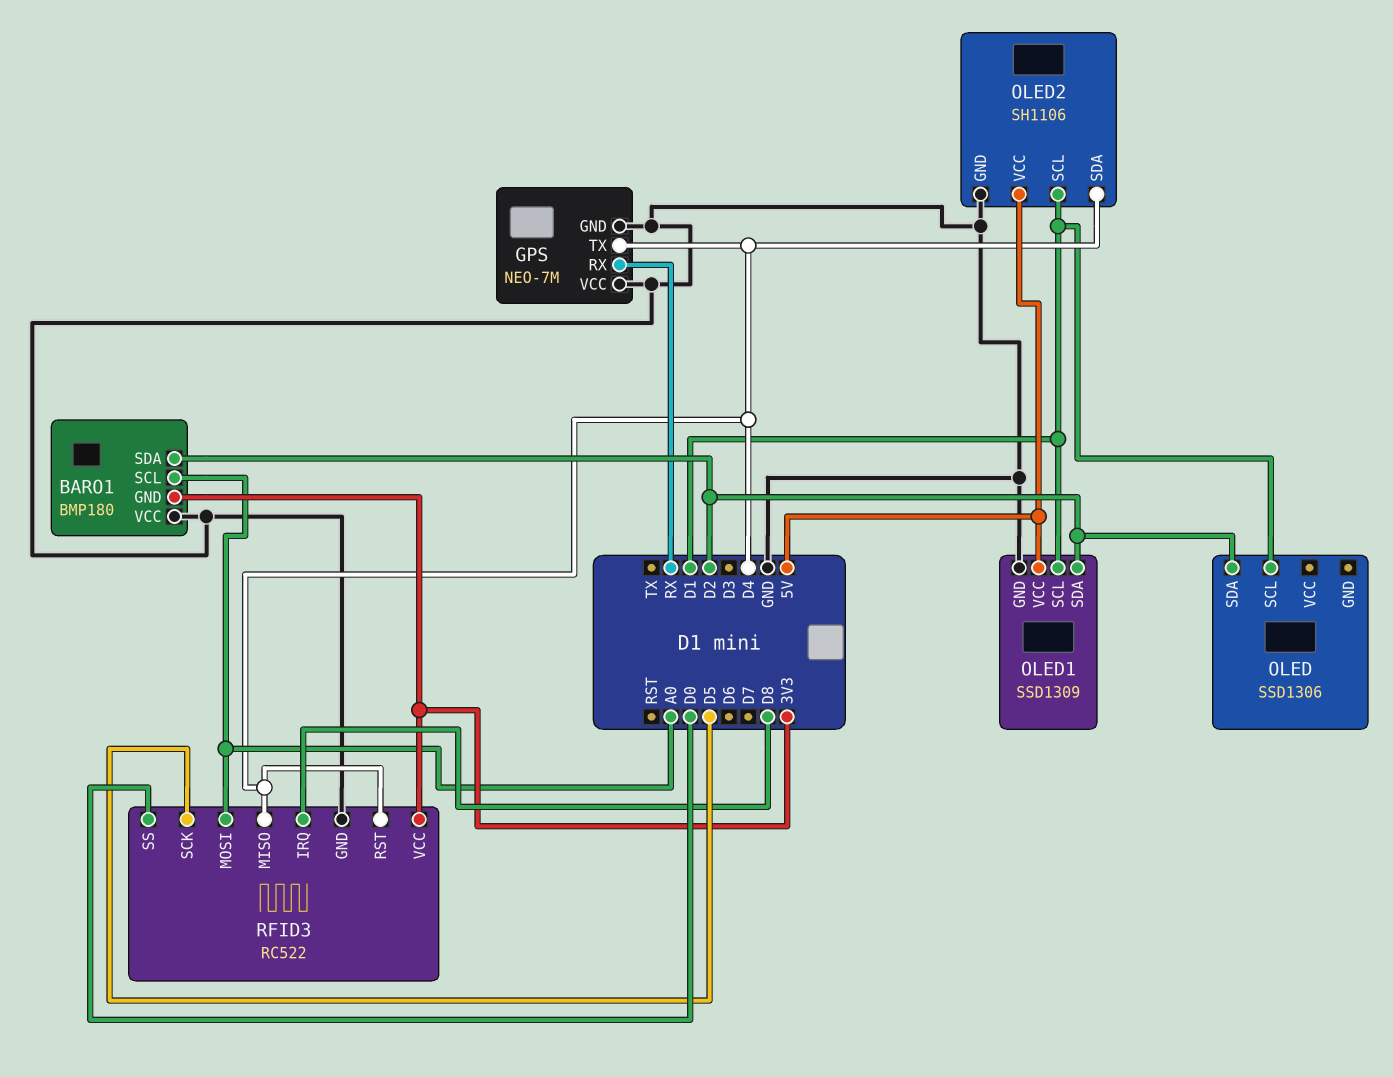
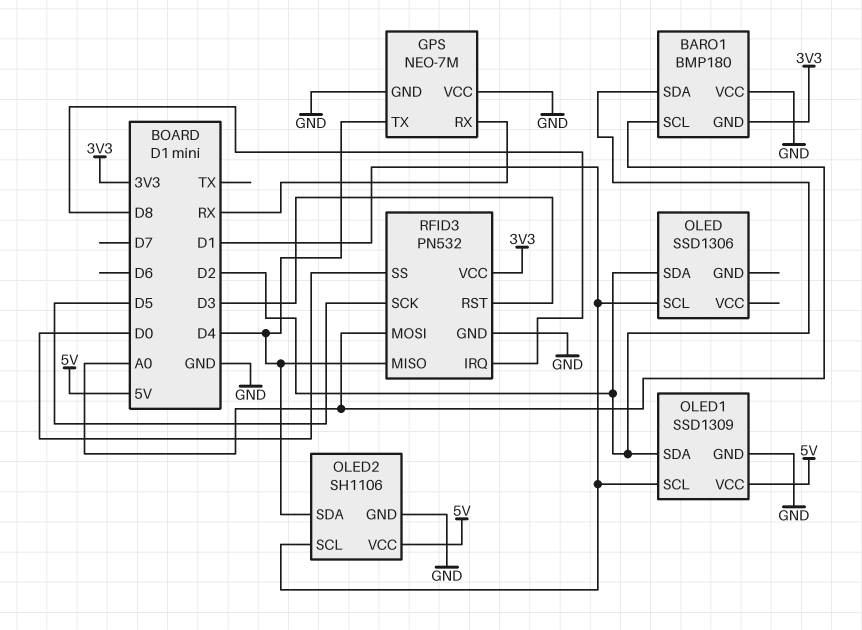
RFID3: RC522 -> PN532
RFID3 pin RST: D4 -> D3

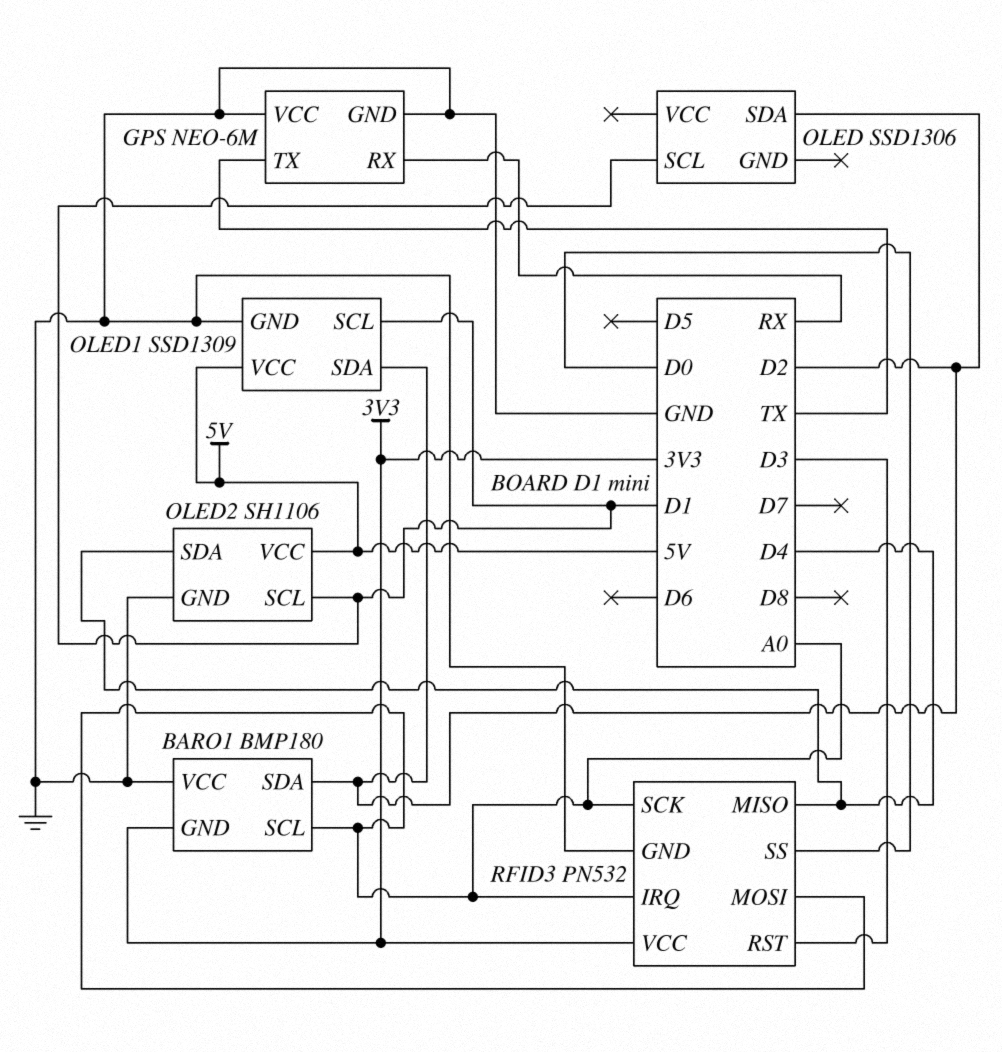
GPS: NEO-7M -> NEO-6M
GPS pin TX: D4 -> TX
RFID3 pin IRQ: D8 -> A0
RFID3 pin SCK: D5 -> A0

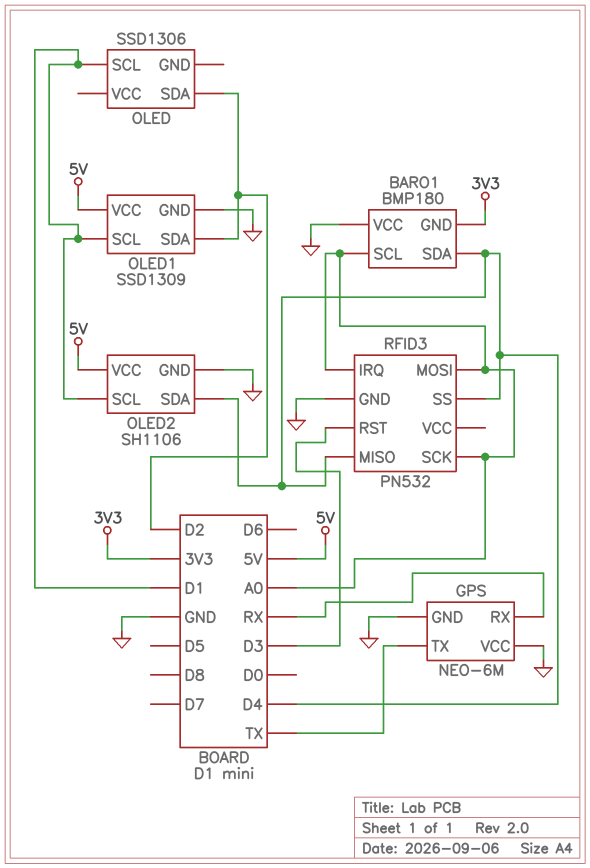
BARO1 pin SDA: D2 -> D4
RFID3 pin SS: D0 -> D4
RFID3 pin VCC: 3V3 -> none

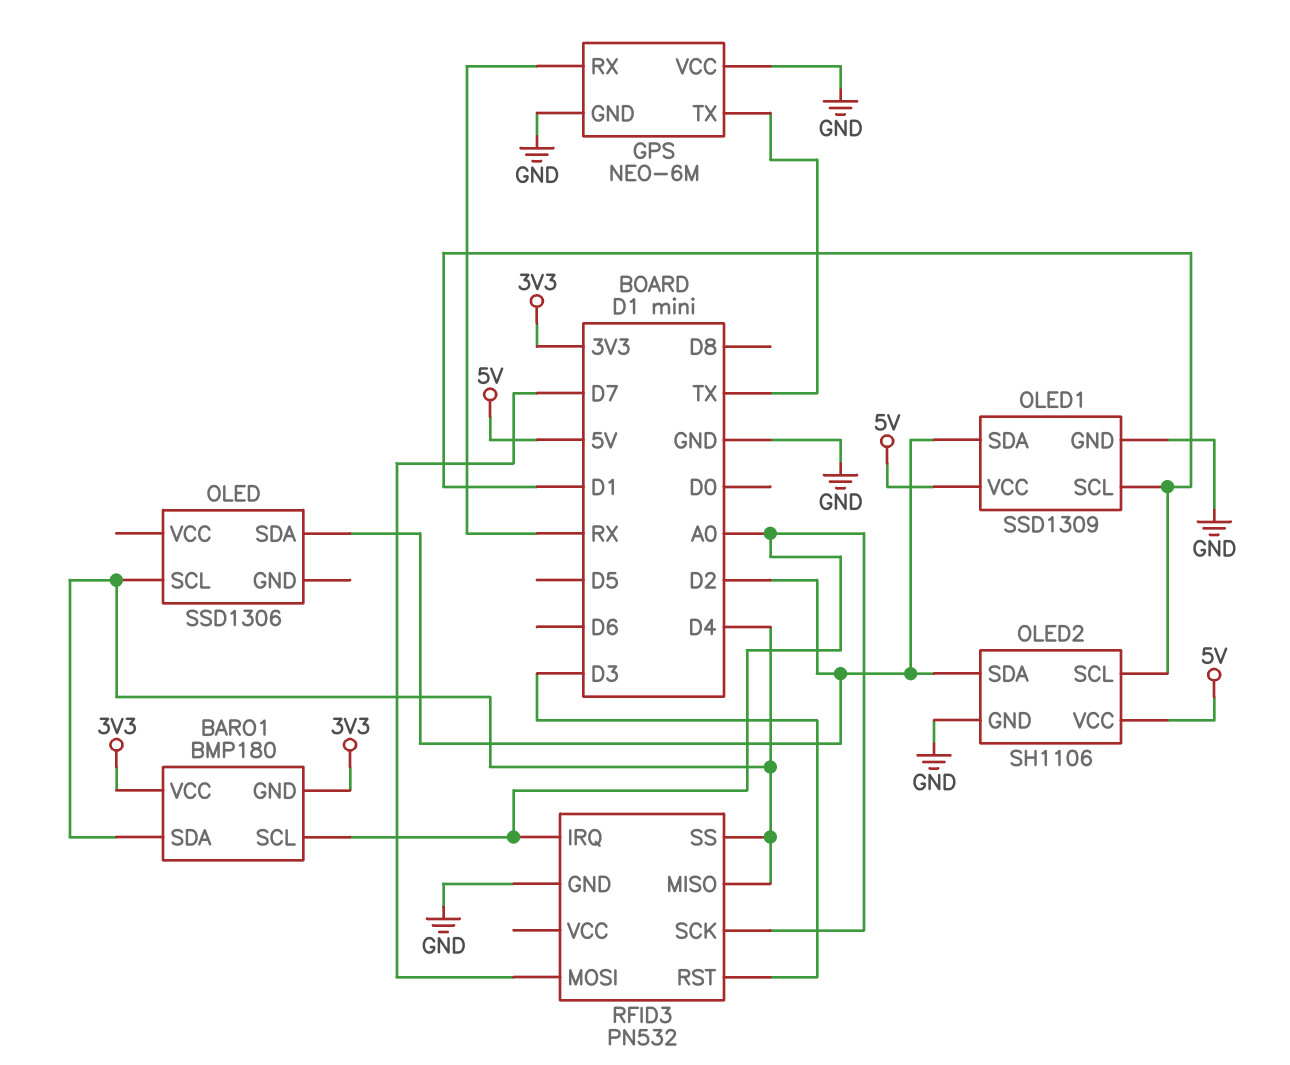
BARO1 pin VCC: GND -> 3V3
OLED pin SCL: D1 -> D4
OLED2 pin SDA: D4 -> D2
RFID3 pin MOSI: A0 -> D7

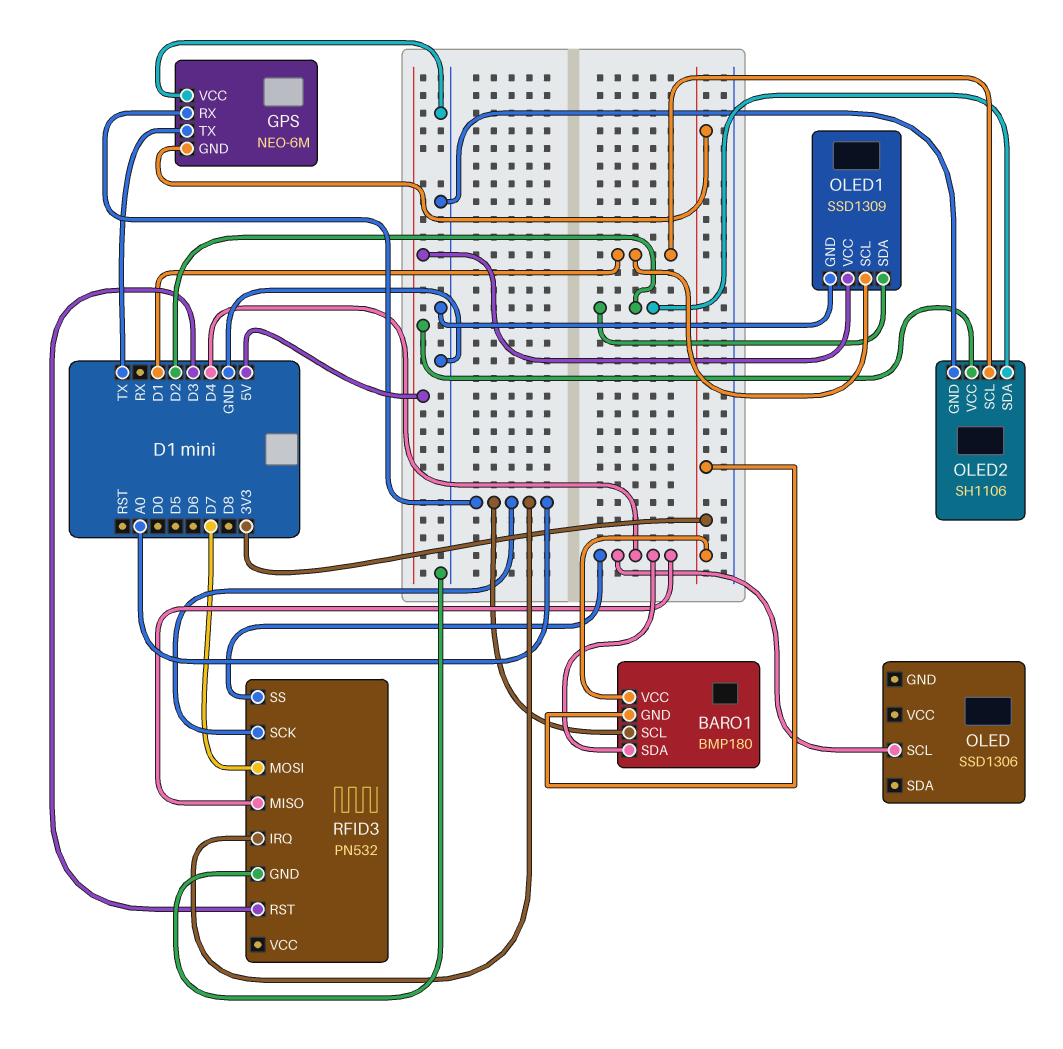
GPS pin GND: GND -> 3V3
GPS pin RX: RX -> A0
OLED pin SDA: D2 -> none

